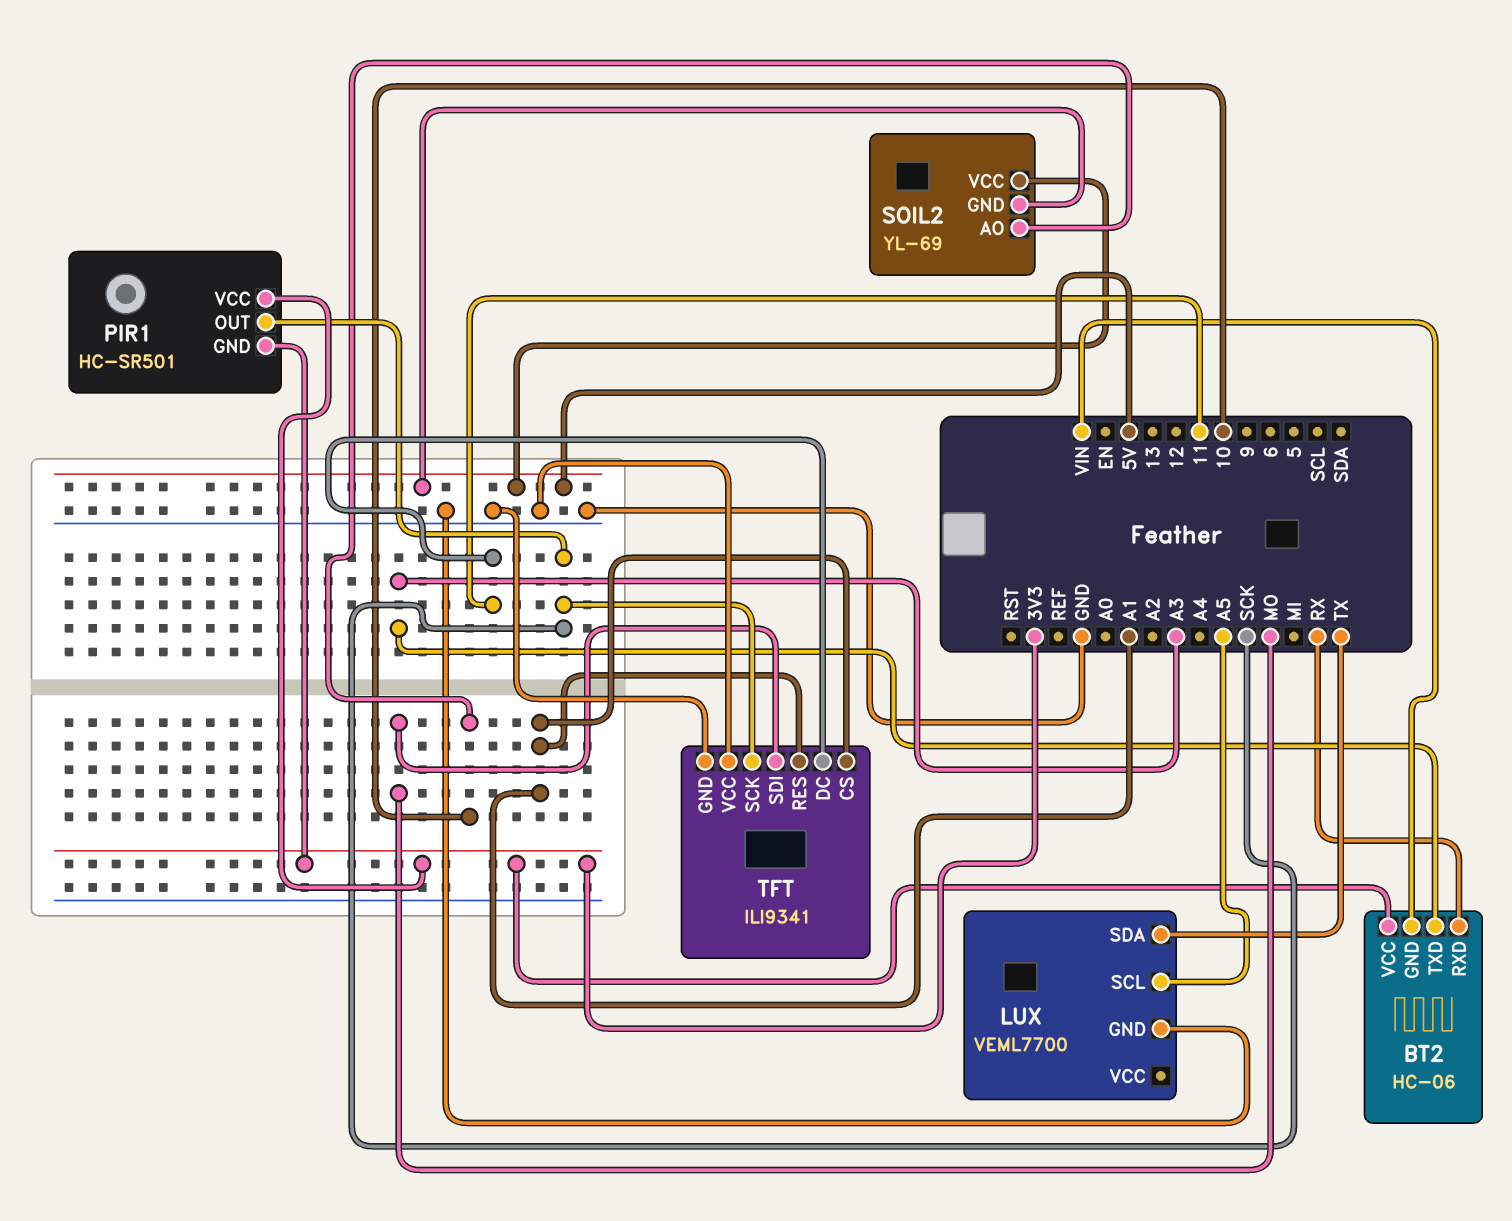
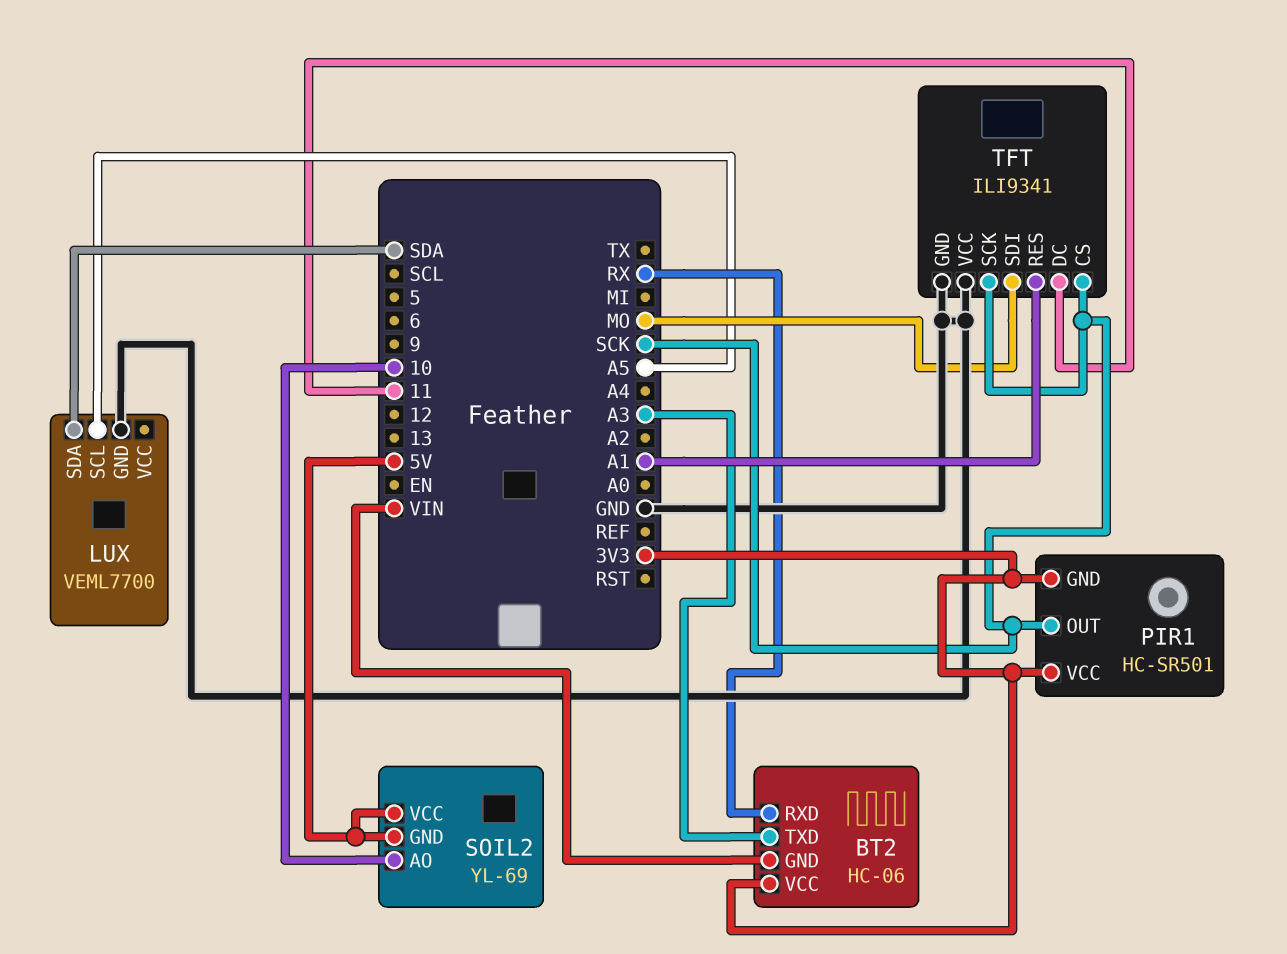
LUX pin SDA: TX -> SDA
TFT pin CS: A1 -> SCK

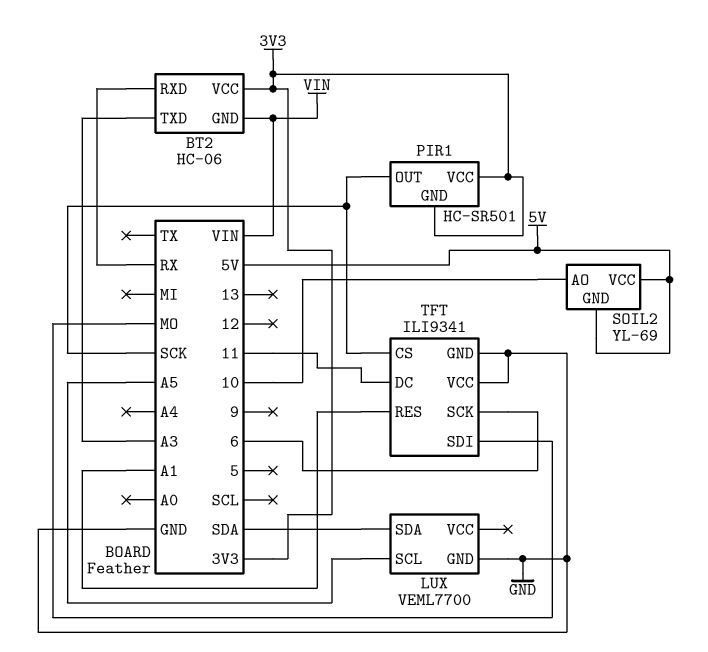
TFT pin SCK: SCK -> 6

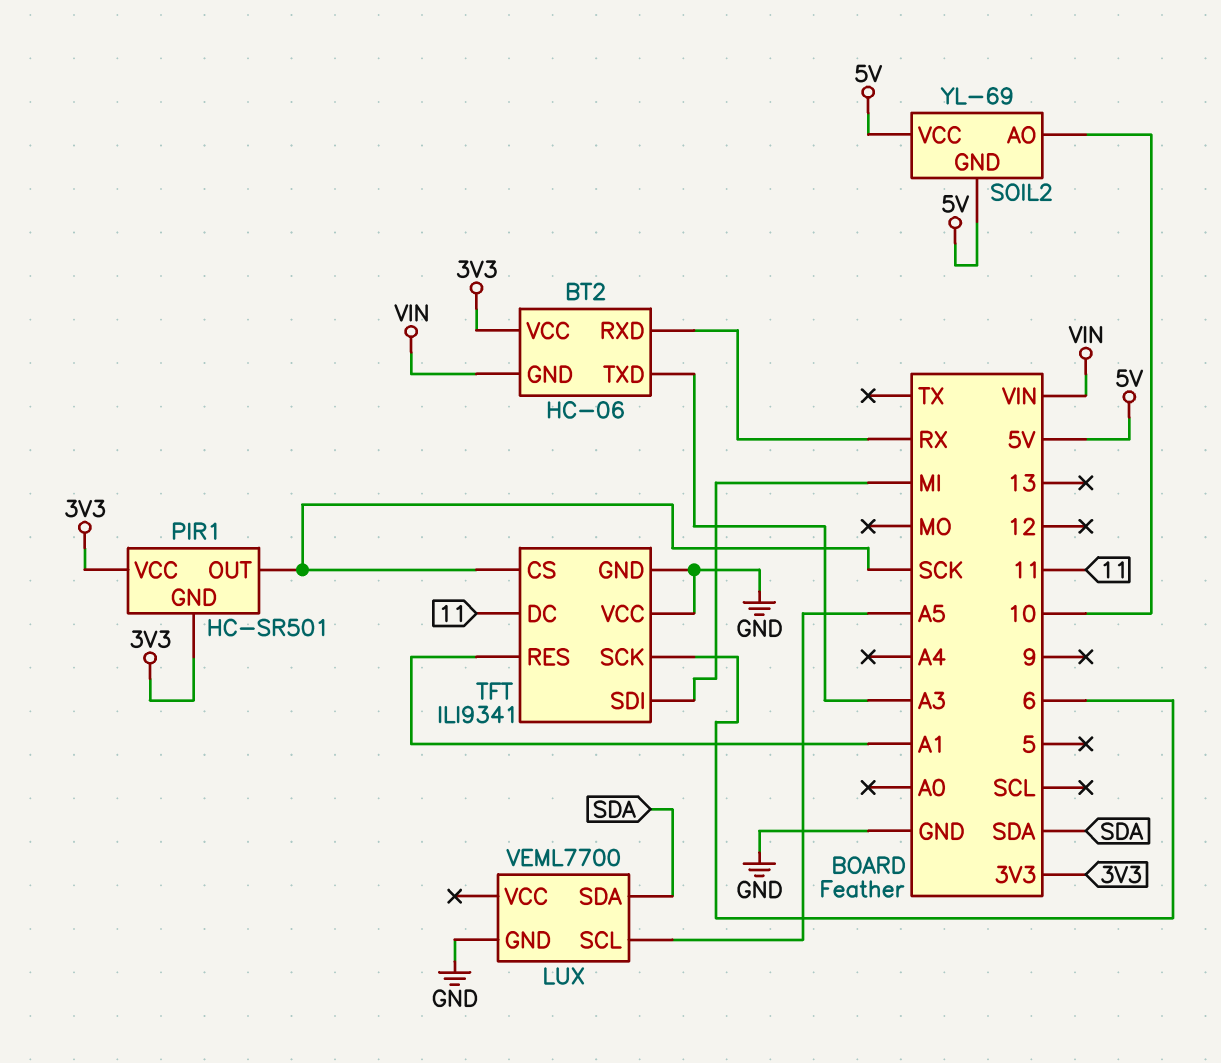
TFT pin SDI: MO -> MI

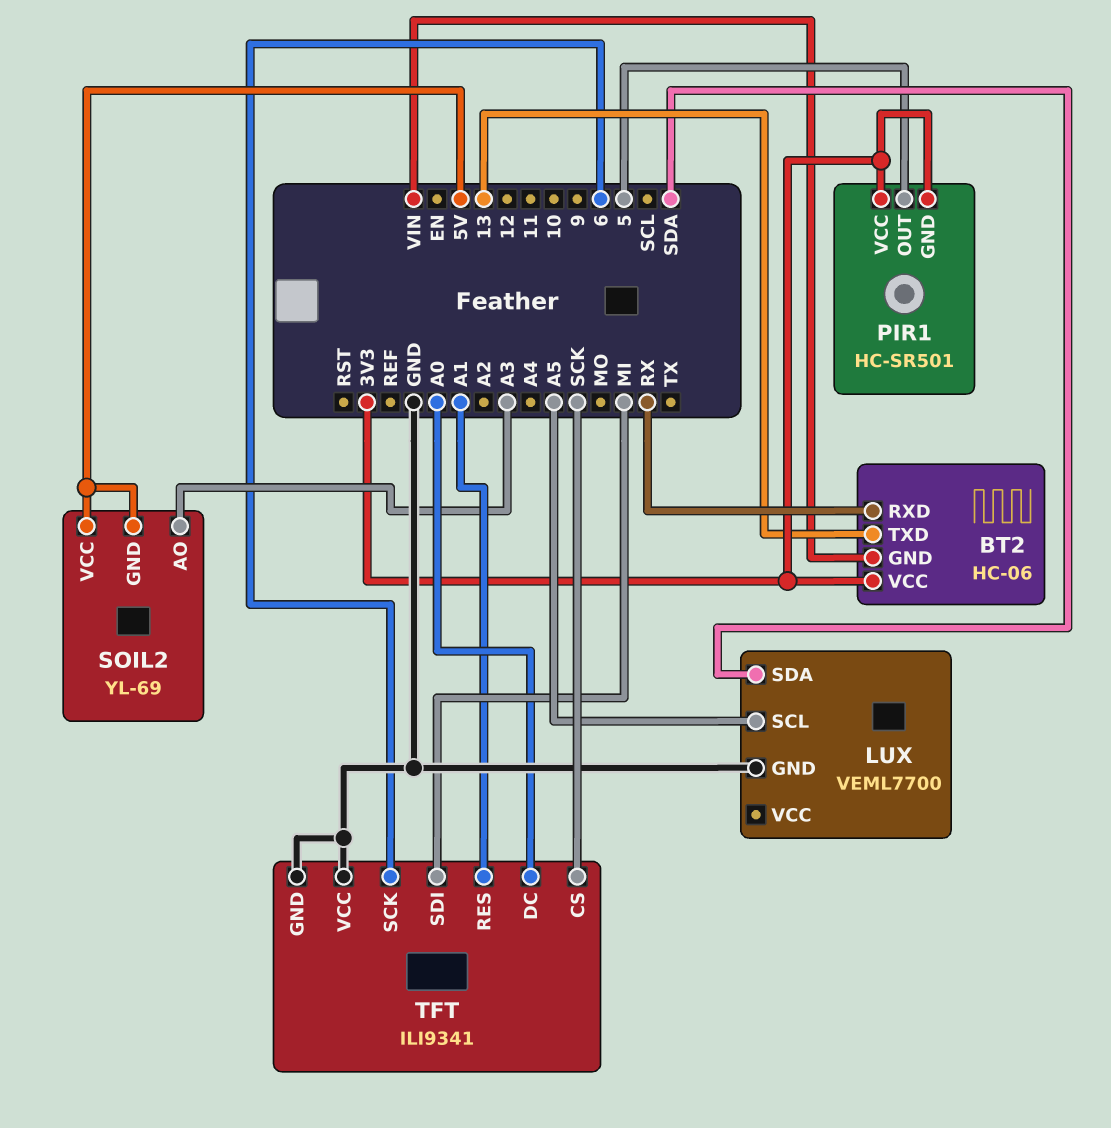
BT2 pin TXD: A3 -> 13
PIR1 pin OUT: SCK -> 5
SOIL2 pin AO: 10 -> A3
TFT pin DC: 11 -> A0

